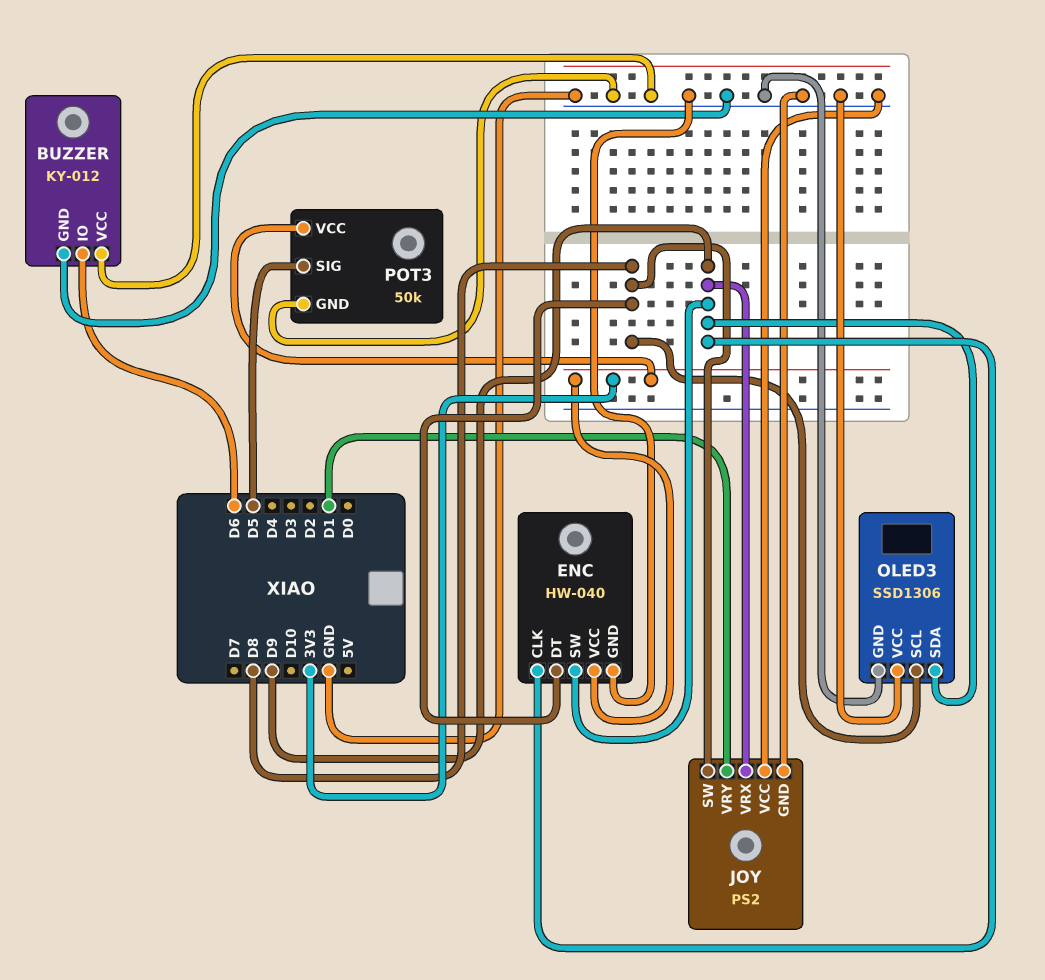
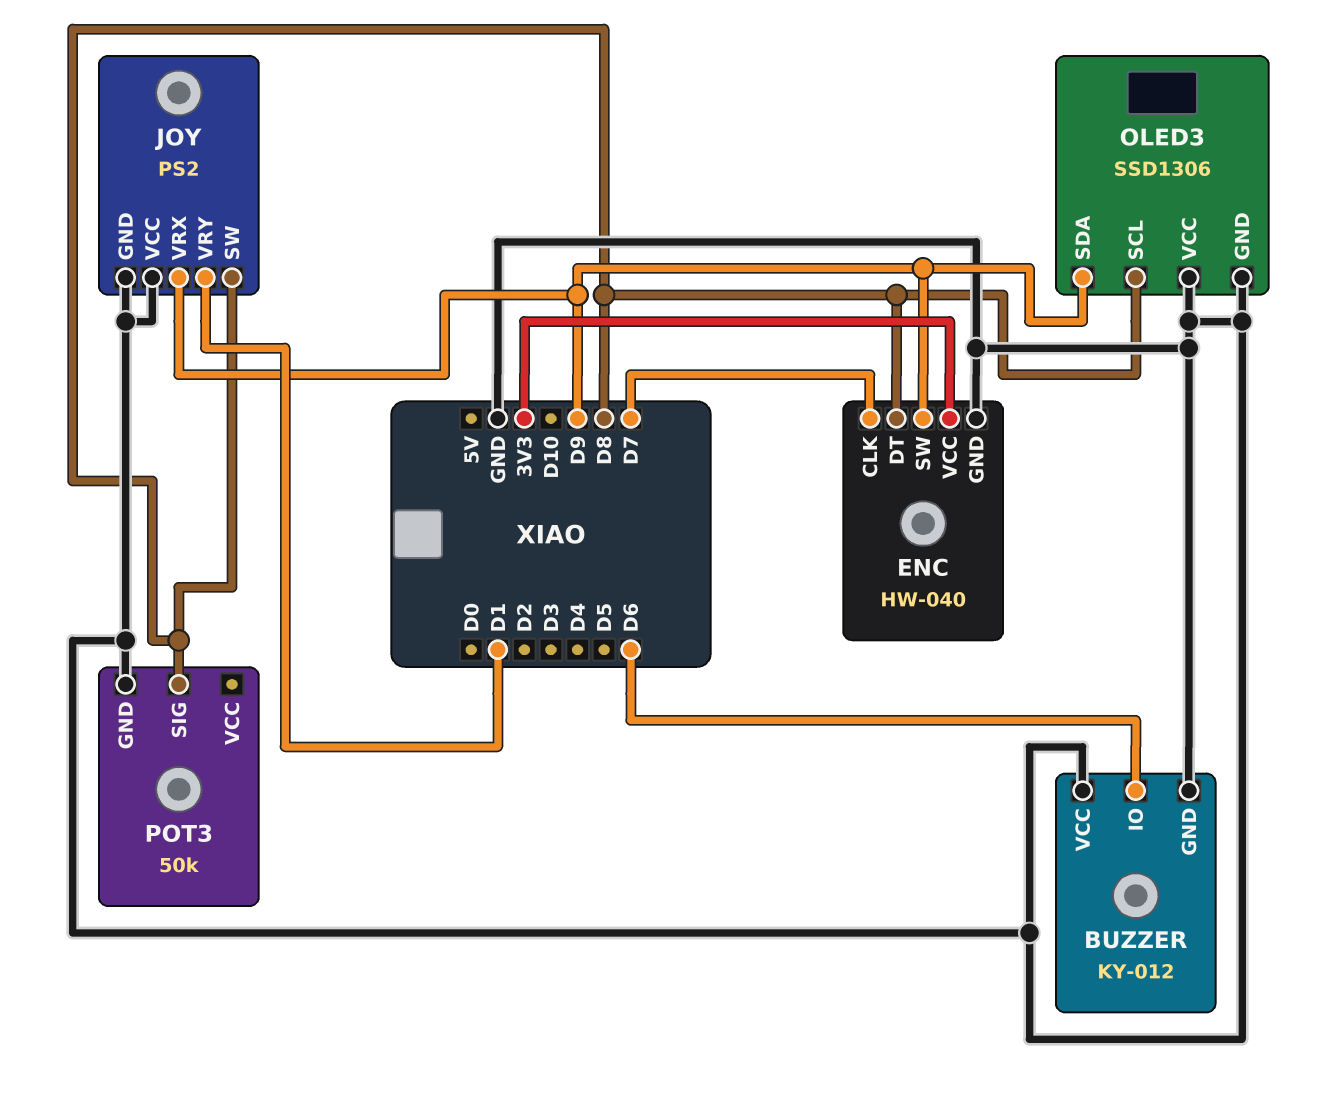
ENC pin CLK: D9 -> D7
POT3 pin SIG: D5 -> D8
POT3 pin VCC: 3V3 -> none

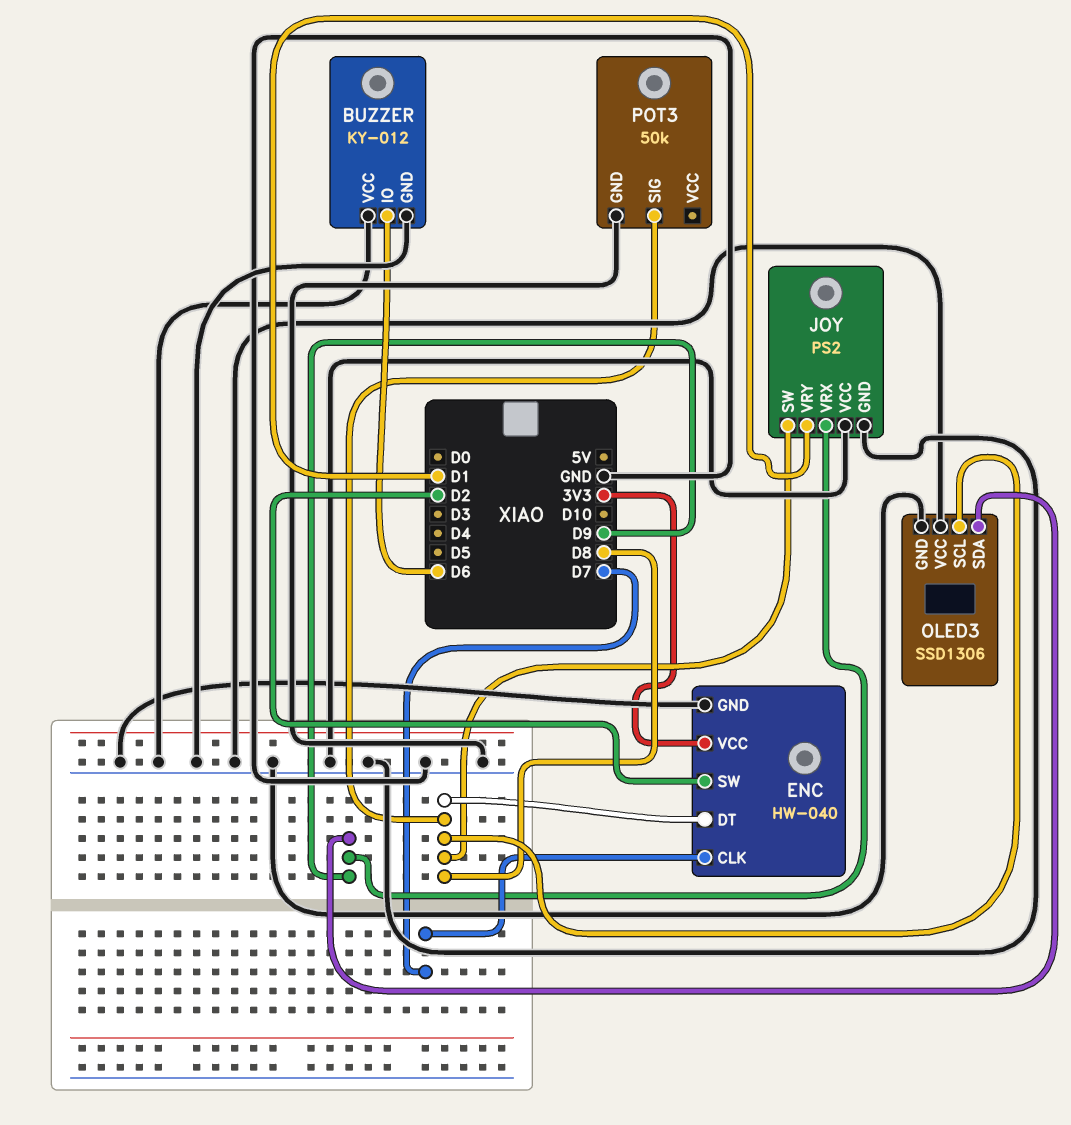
ENC pin SW: D9 -> D2

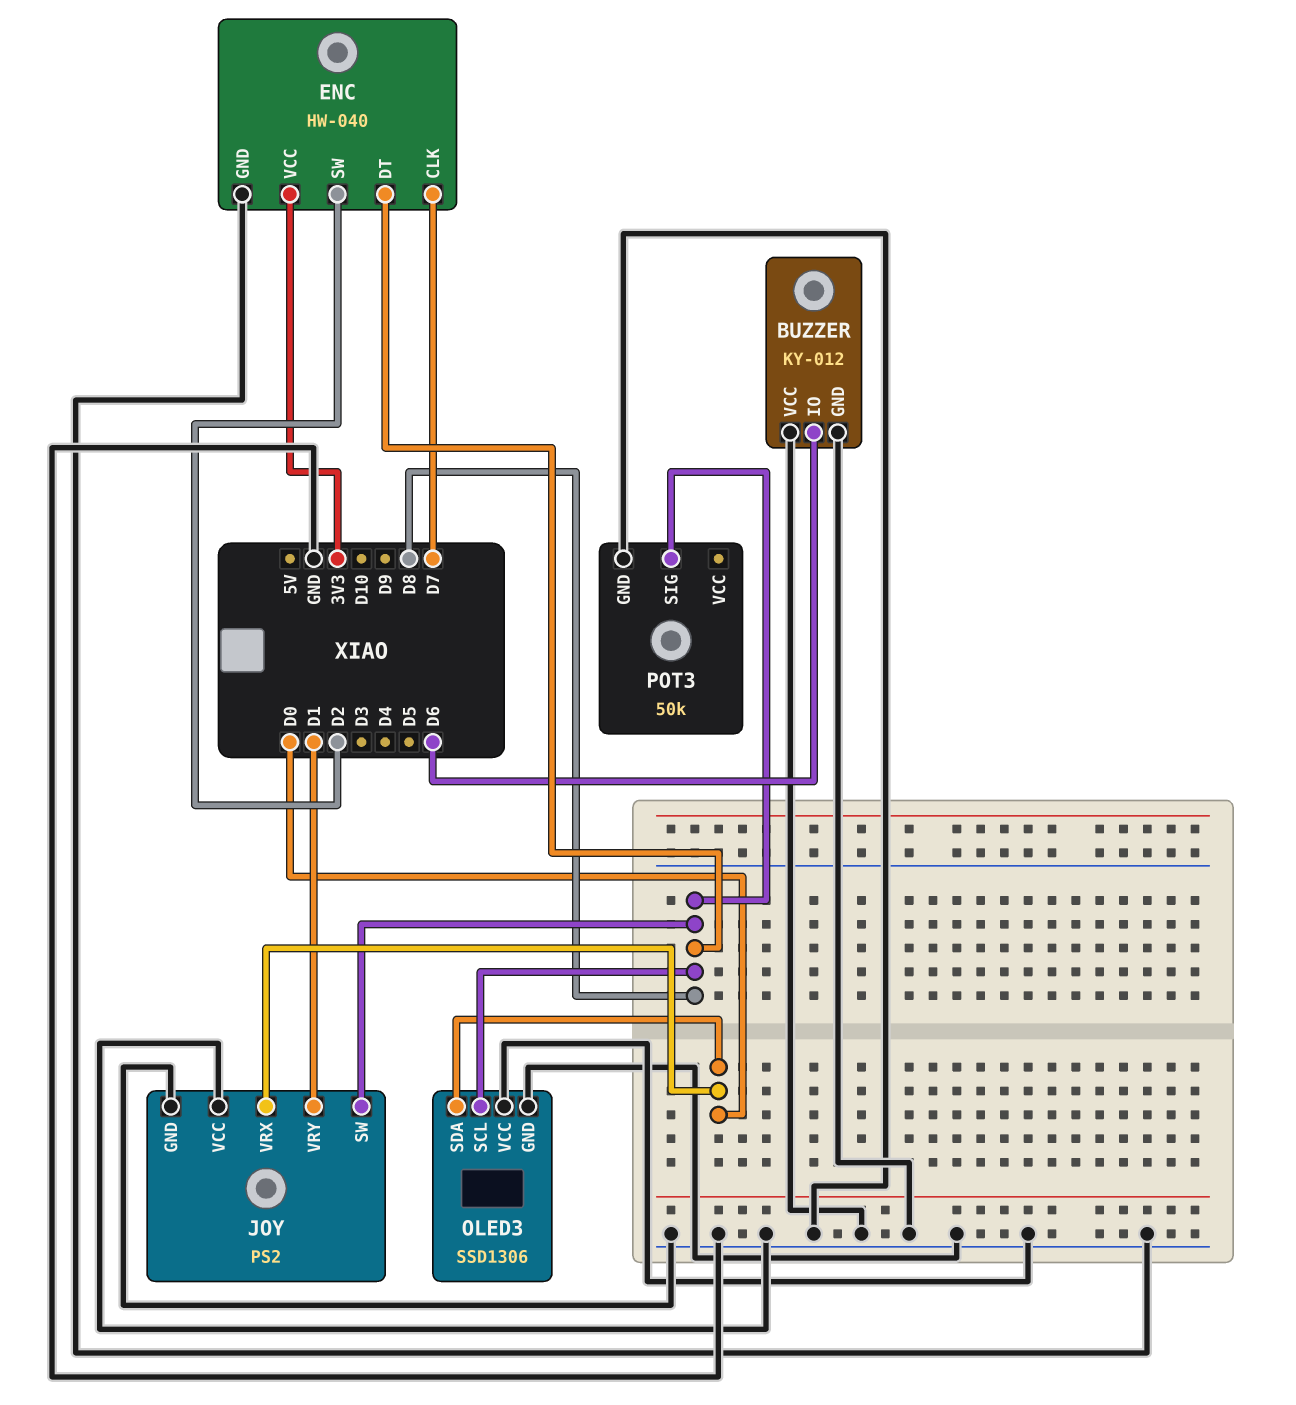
JOY pin VRX: D9 -> D0
OLED3 pin SDA: D9 -> D0

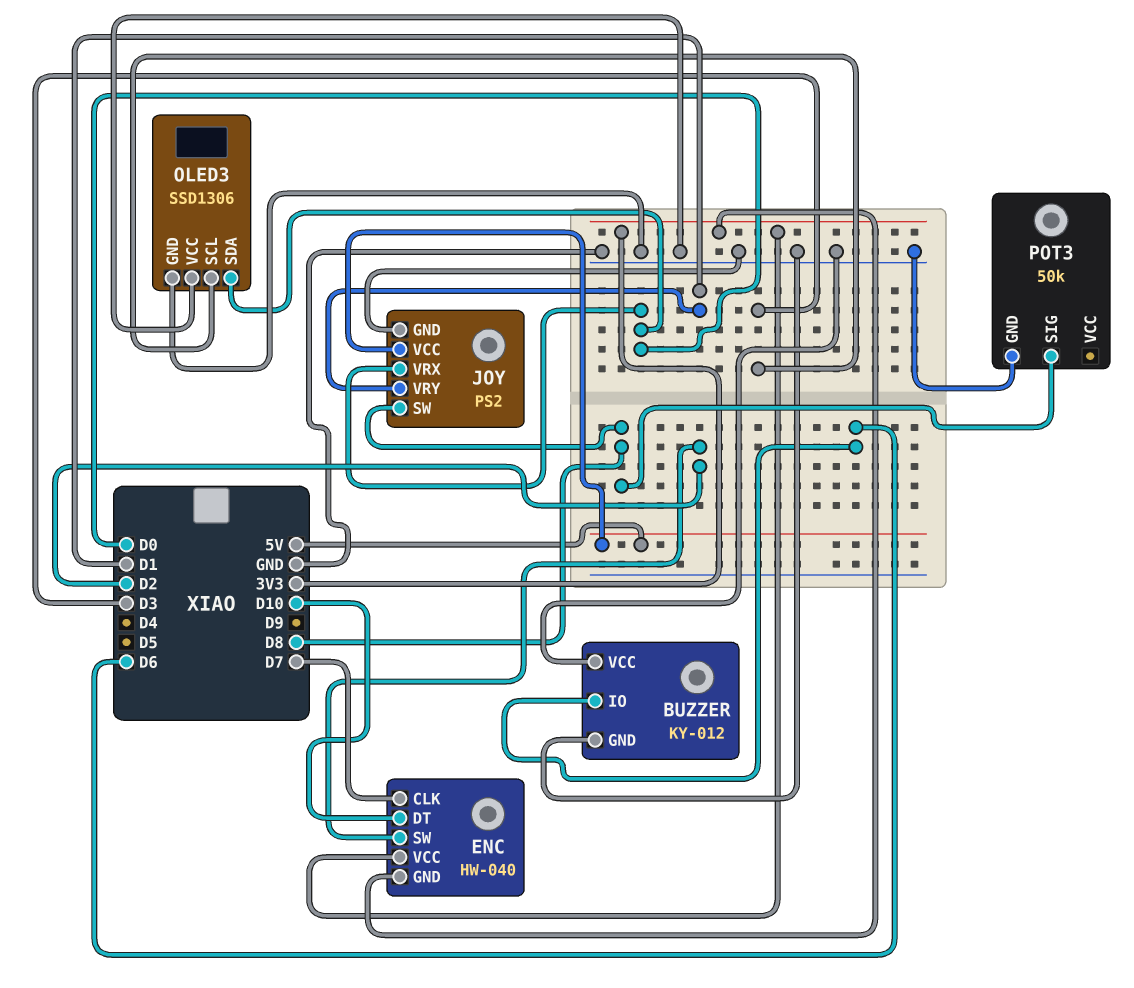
ENC pin DT: D8 -> D10
ENC pin GND: GND -> 3V3
JOY pin VCC: GND -> 5V
OLED3 pin SCL: D8 -> D3

